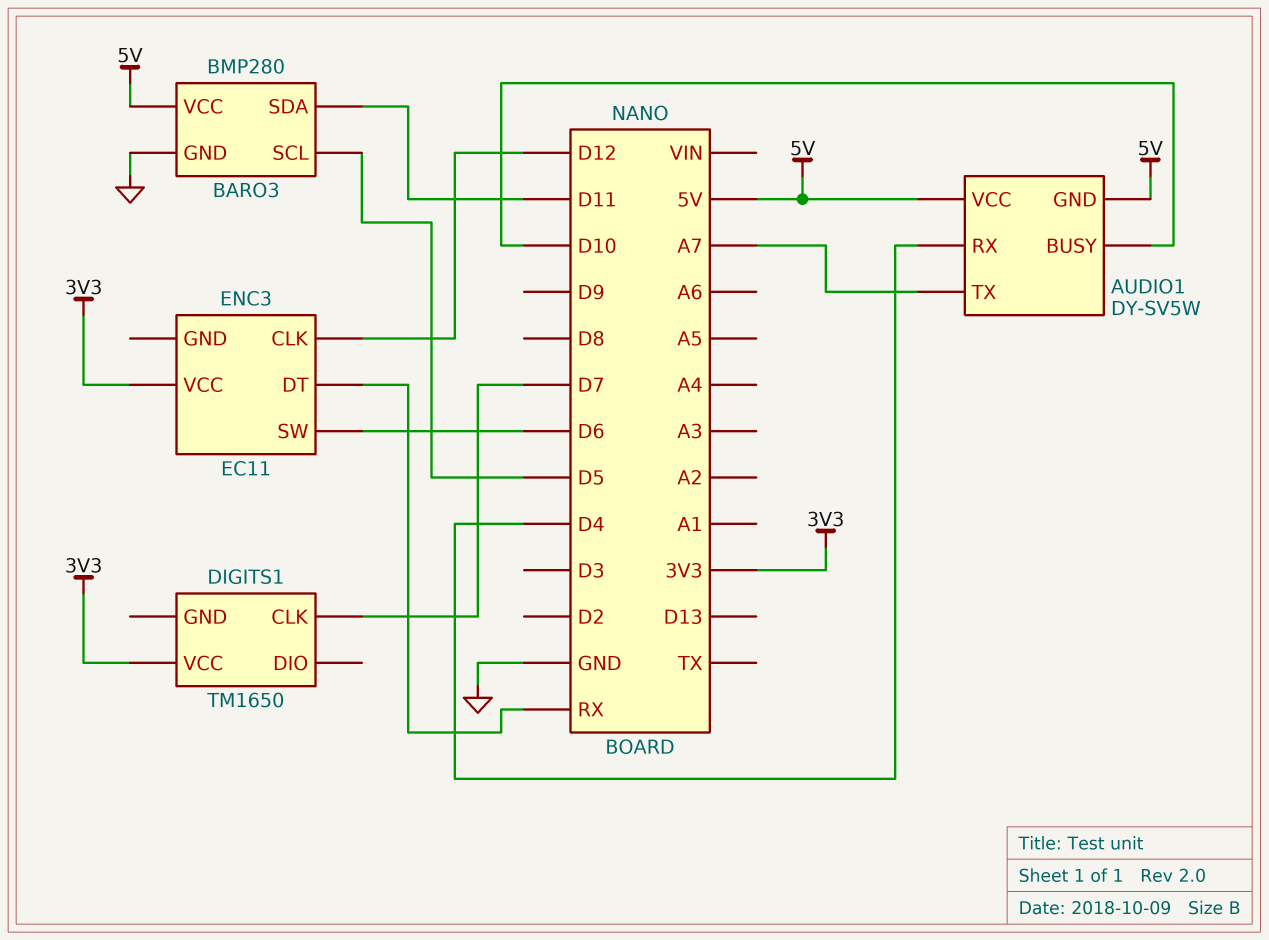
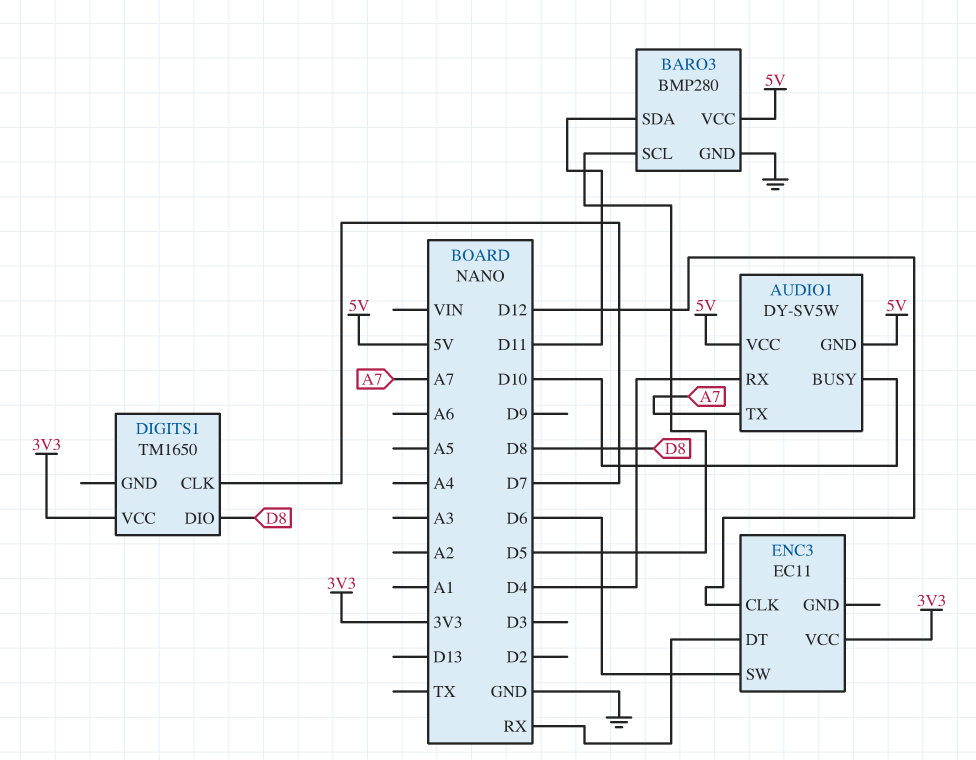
DIGITS1 pin DIO: none -> D8

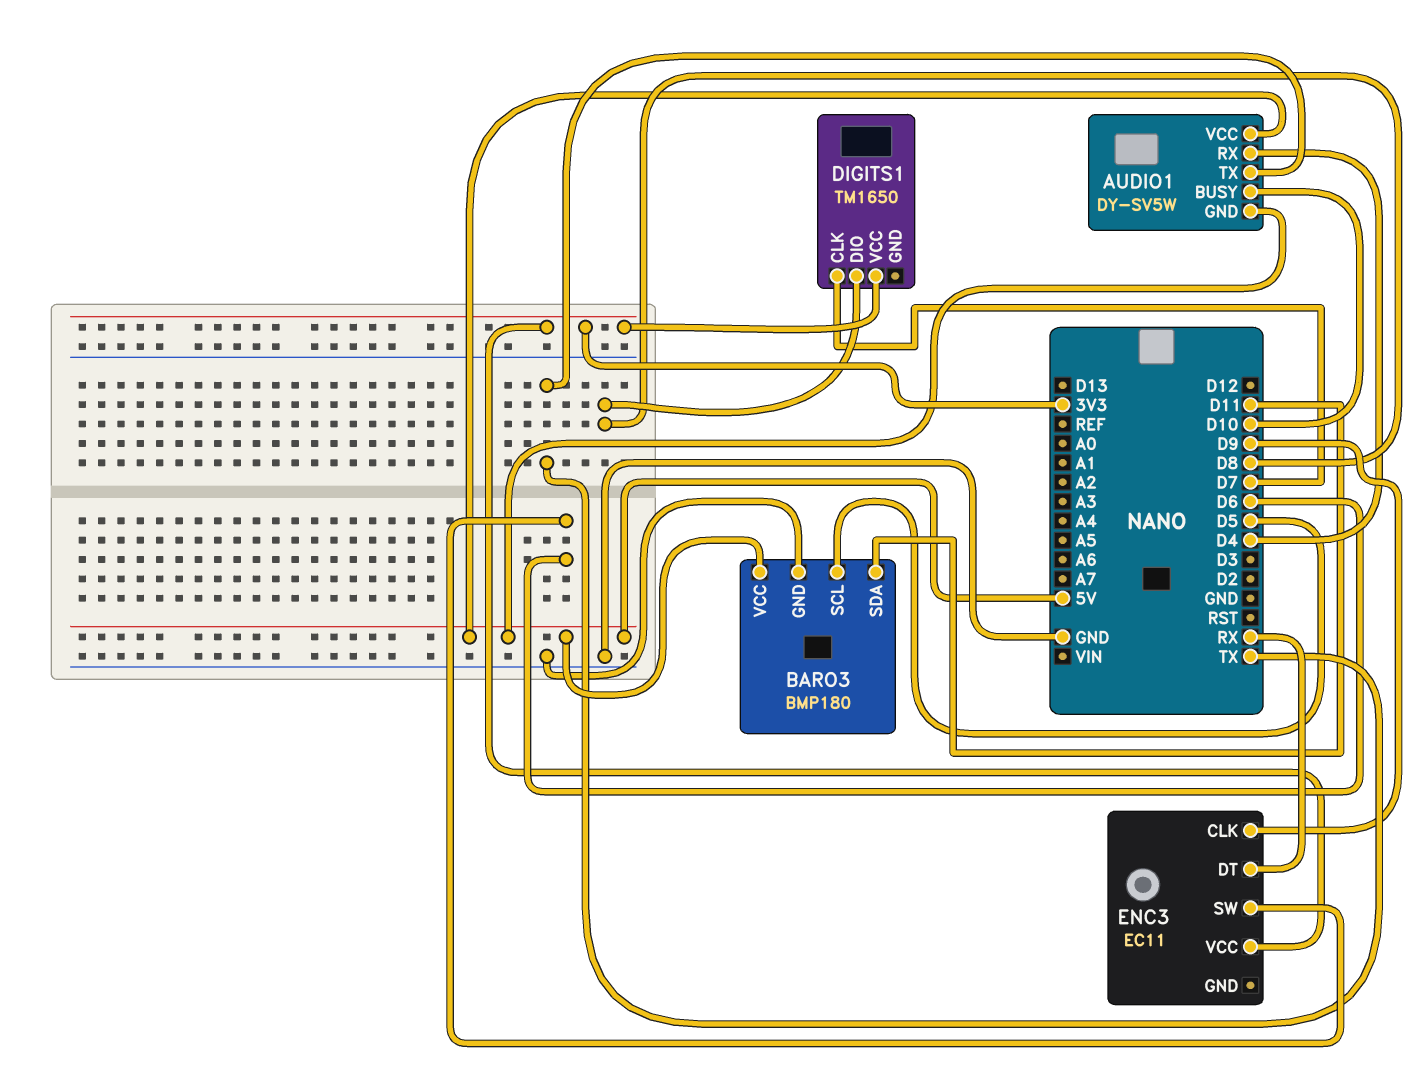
AUDIO1 pin TX: A7 -> TX
BARO3: BMP280 -> BMP180
ENC3 pin CLK: D12 -> D9

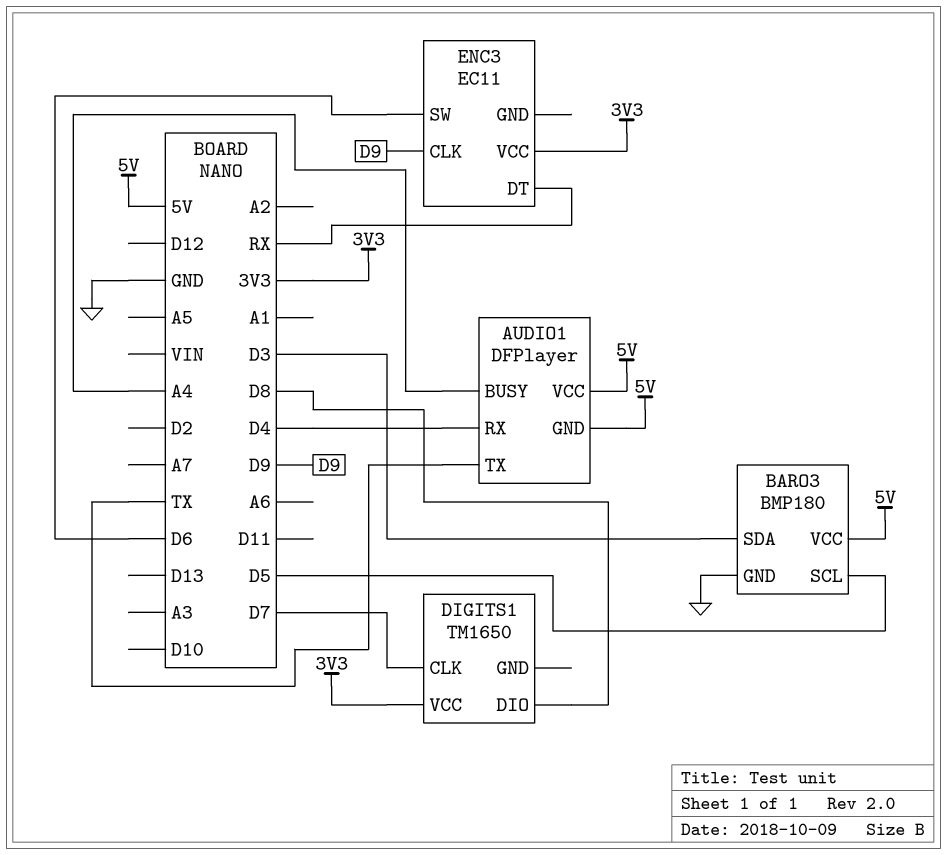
AUDIO1: DY-SV5W -> DFPlayer
AUDIO1 pin BUSY: D10 -> A4
BARO3 pin SDA: D11 -> D3

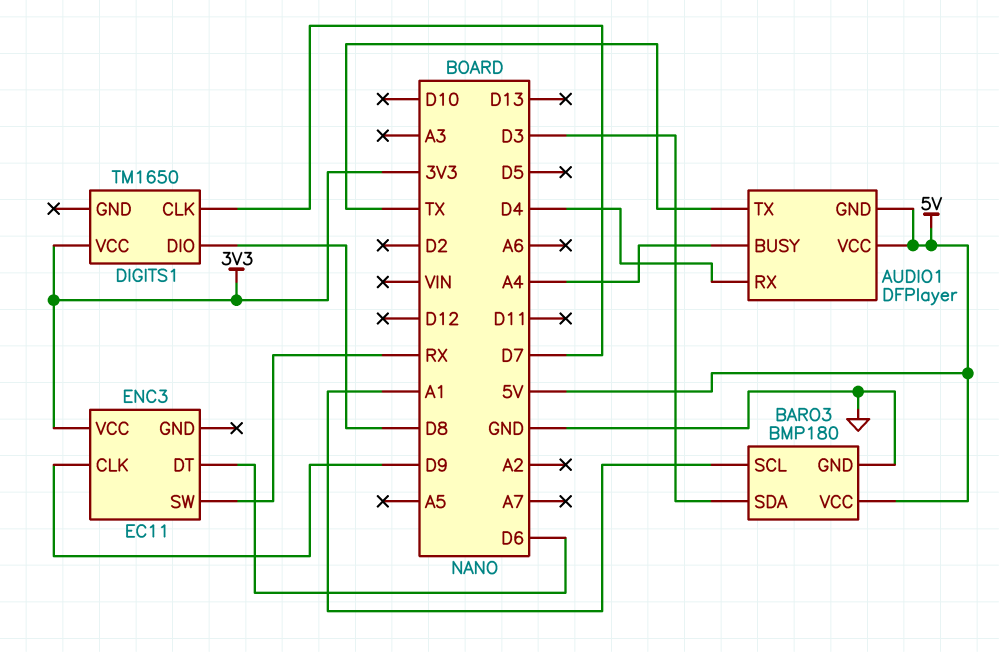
BARO3 pin SCL: D5 -> A1
ENC3 pin DT: RX -> D6
ENC3 pin SW: D6 -> RX

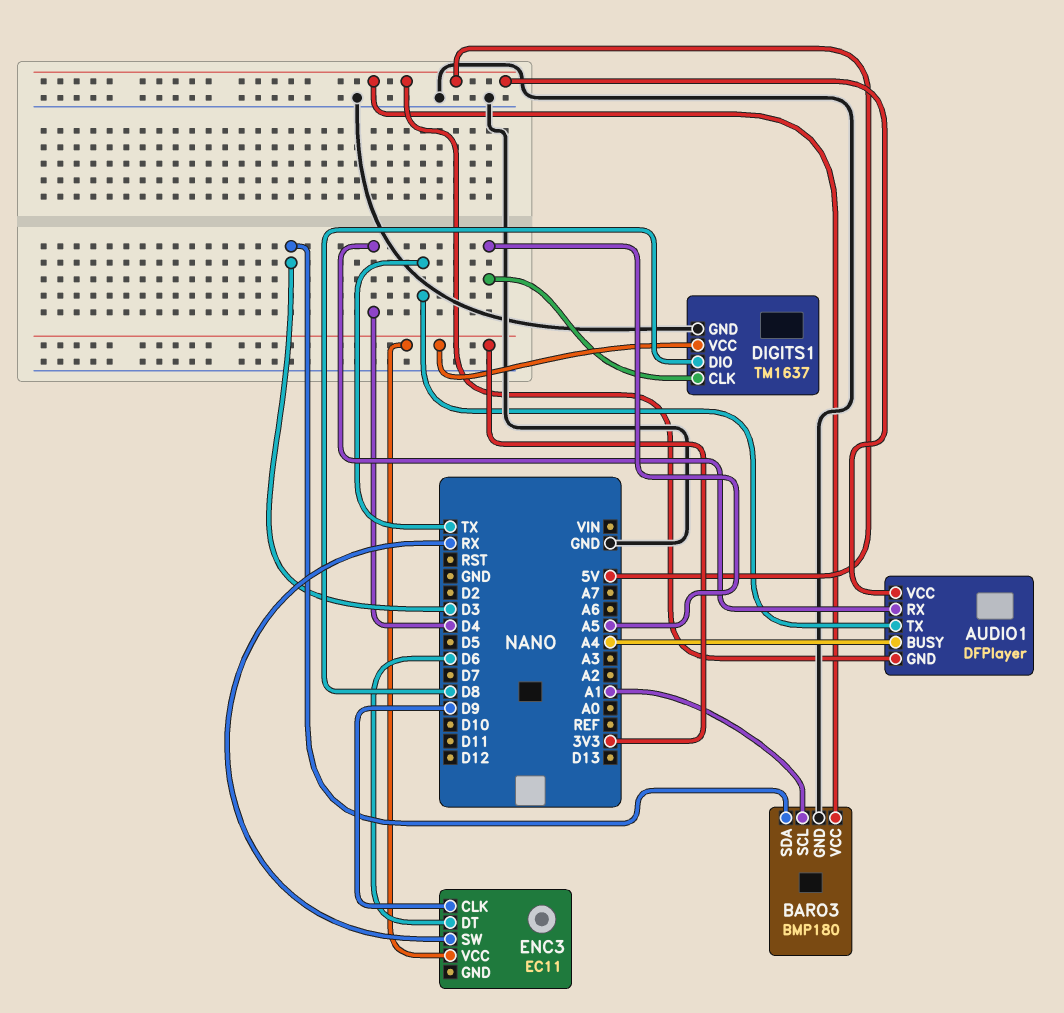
DIGITS1: TM1650 -> TM1637
DIGITS1 pin CLK: D7 -> A5
DIGITS1 pin GND: none -> GND

